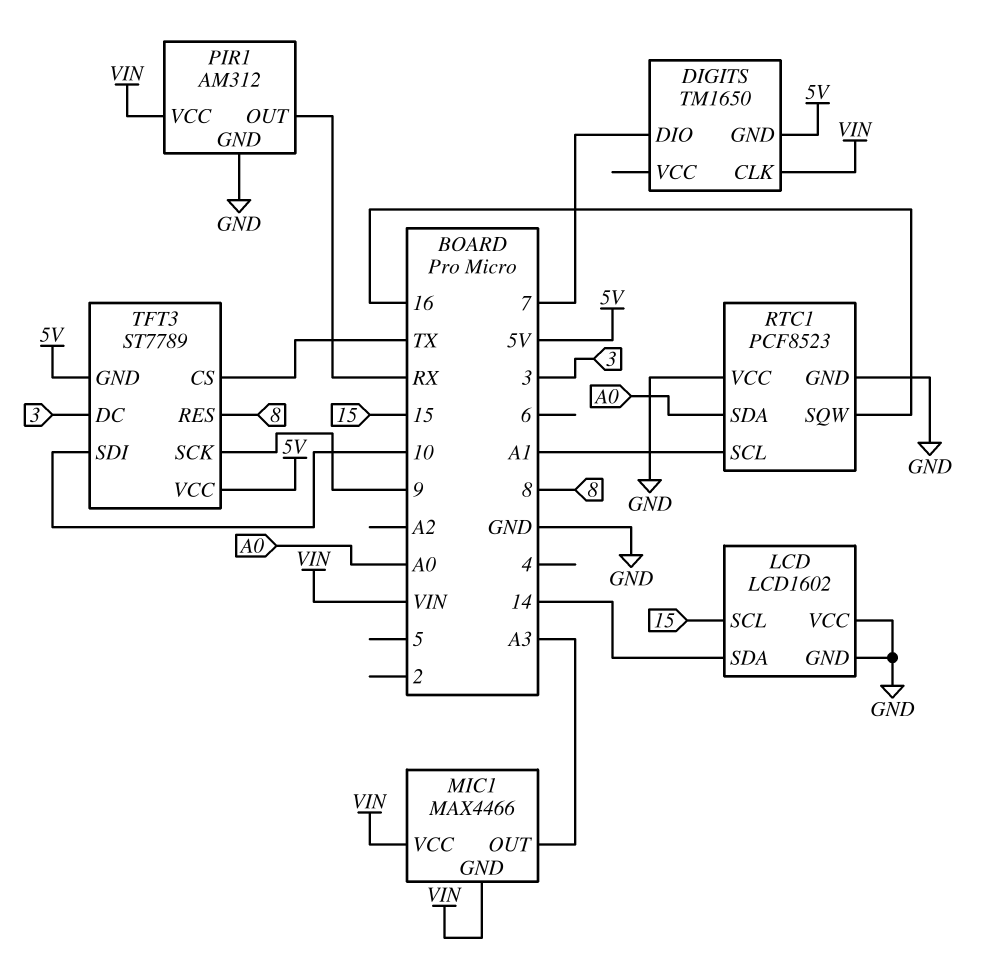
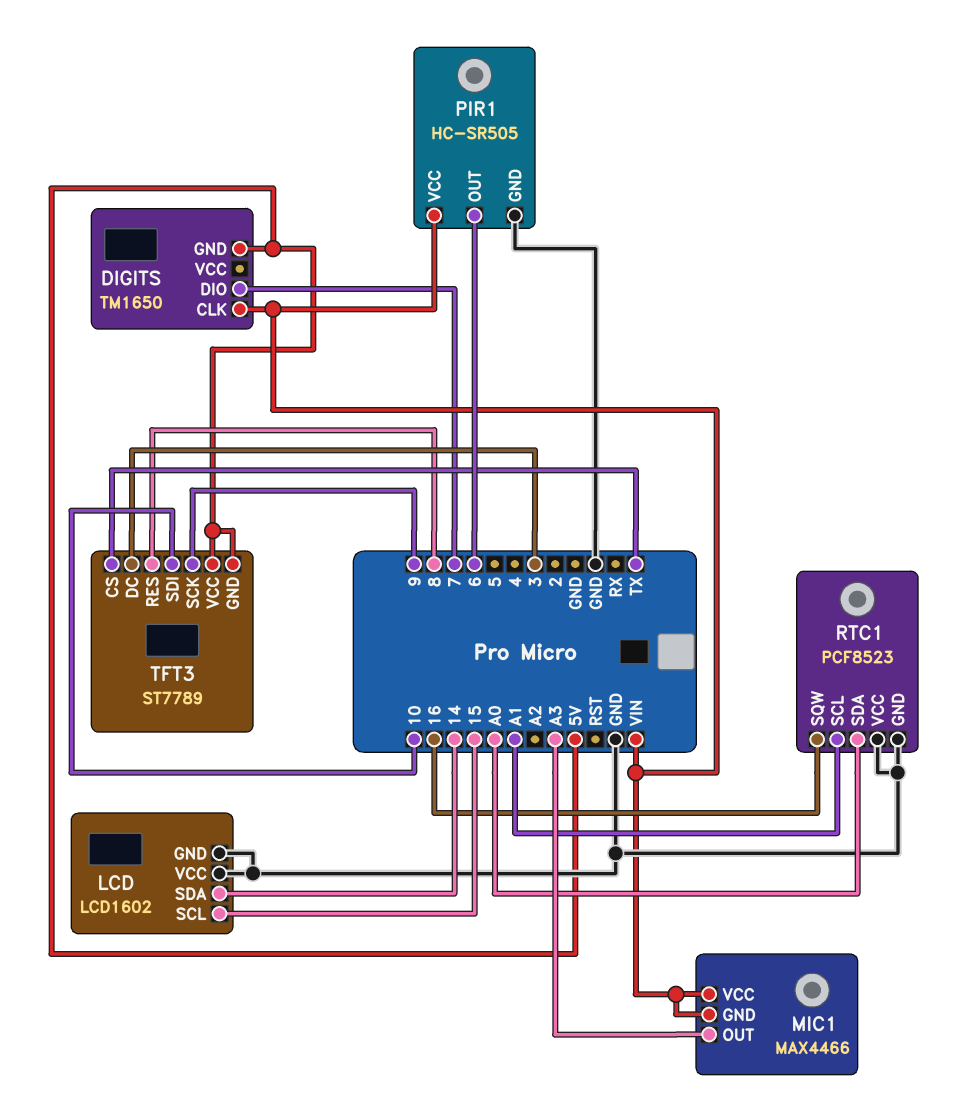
PIR1: AM312 -> HC-SR505
PIR1 pin OUT: RX -> 6

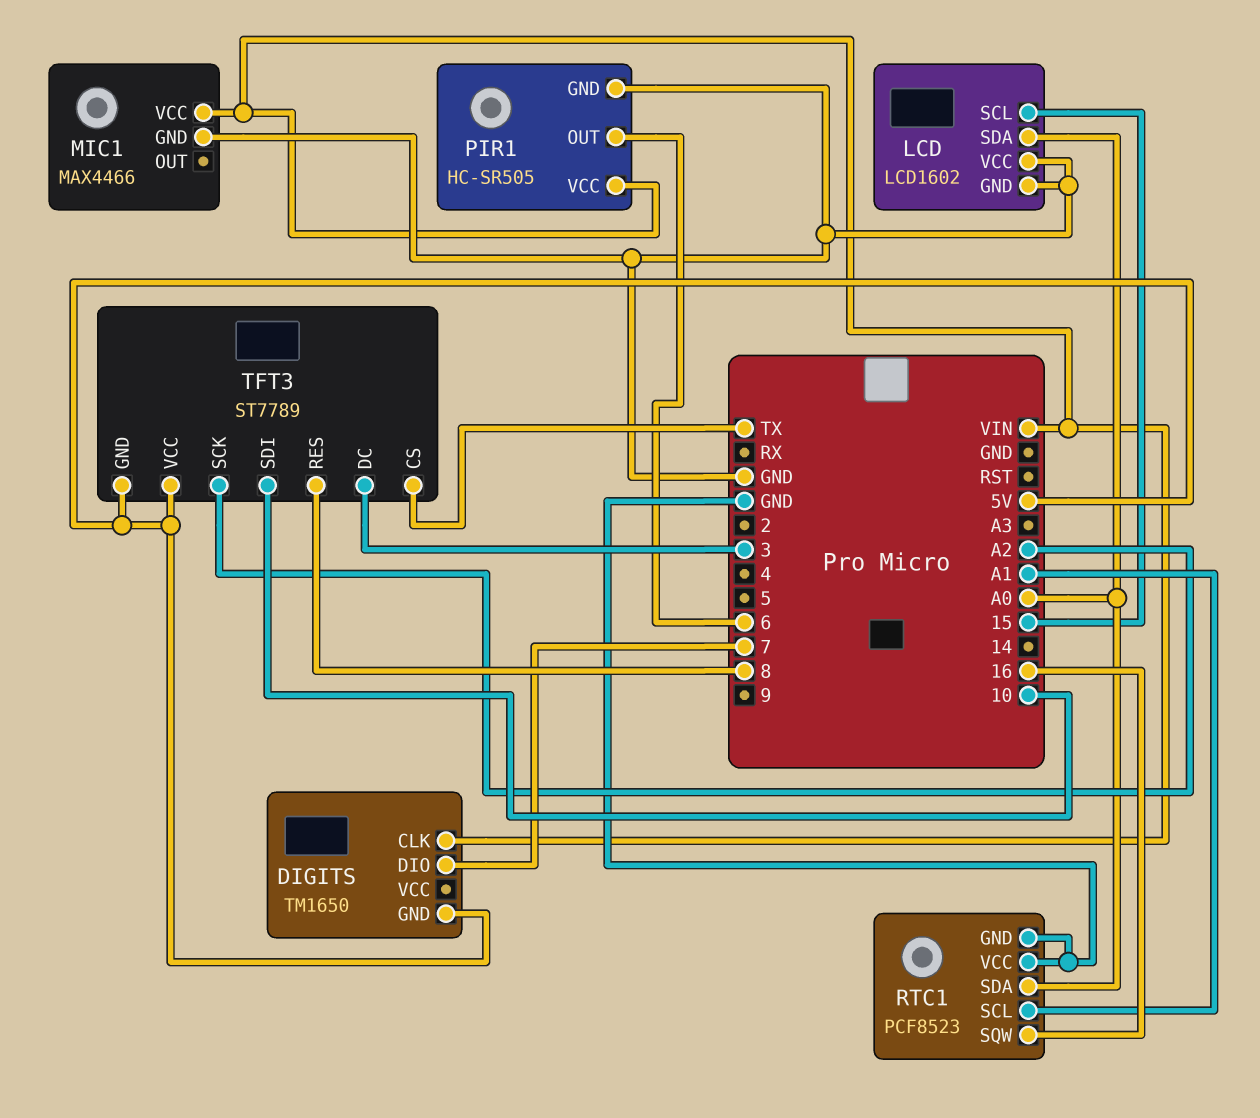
LCD pin SDA: 14 -> A0
MIC1 pin GND: VIN -> GND
MIC1 pin OUT: A3 -> none
TFT3 pin SCK: 9 -> A2

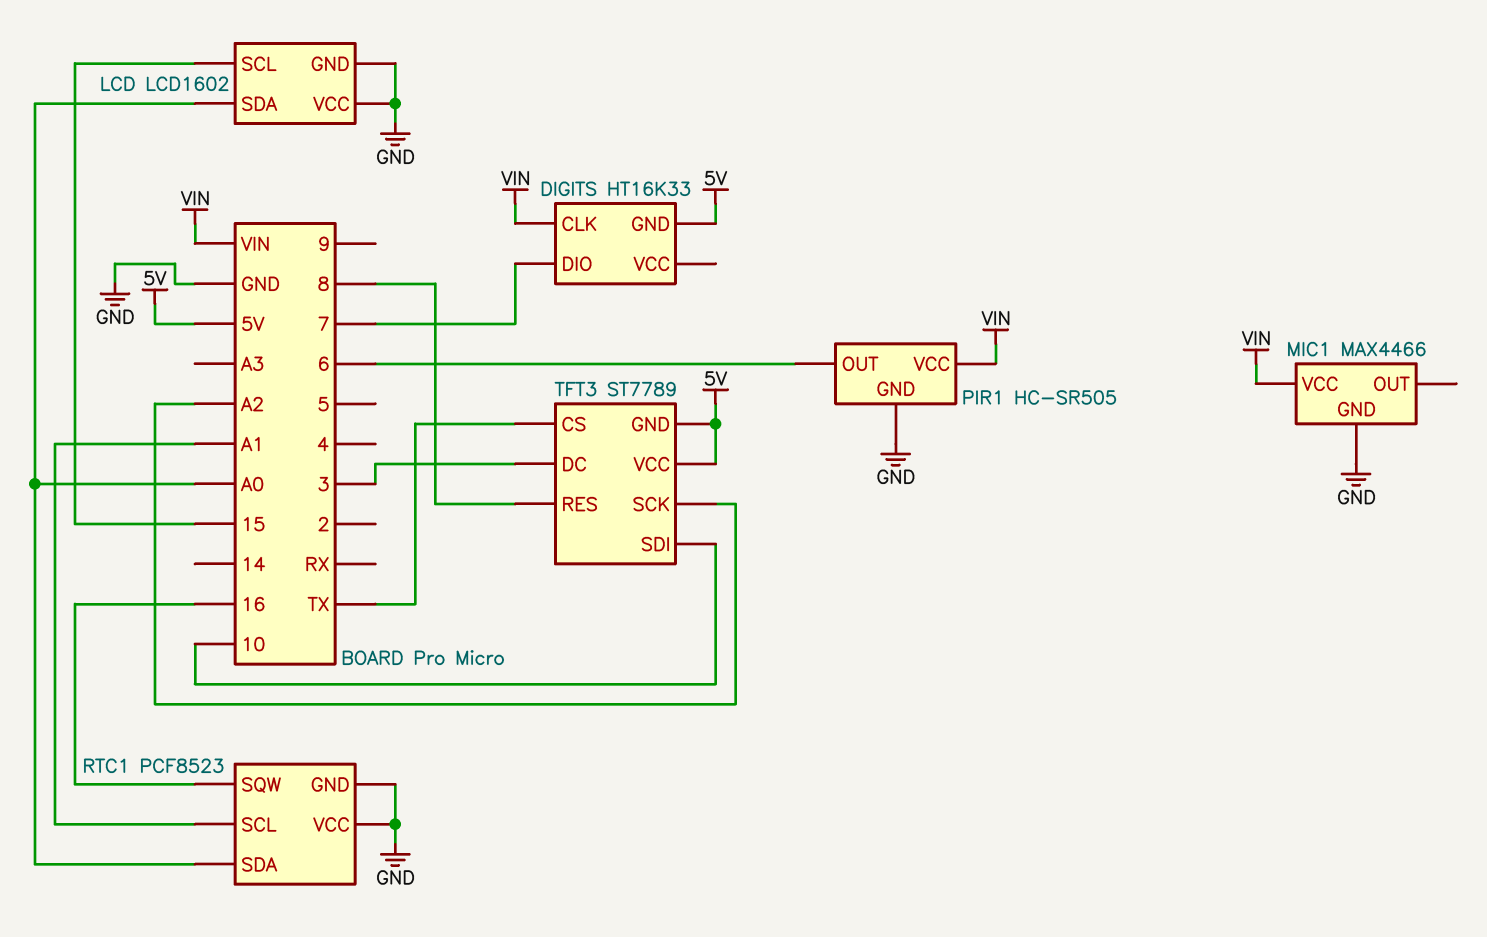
DIGITS: TM1650 -> HT16K33

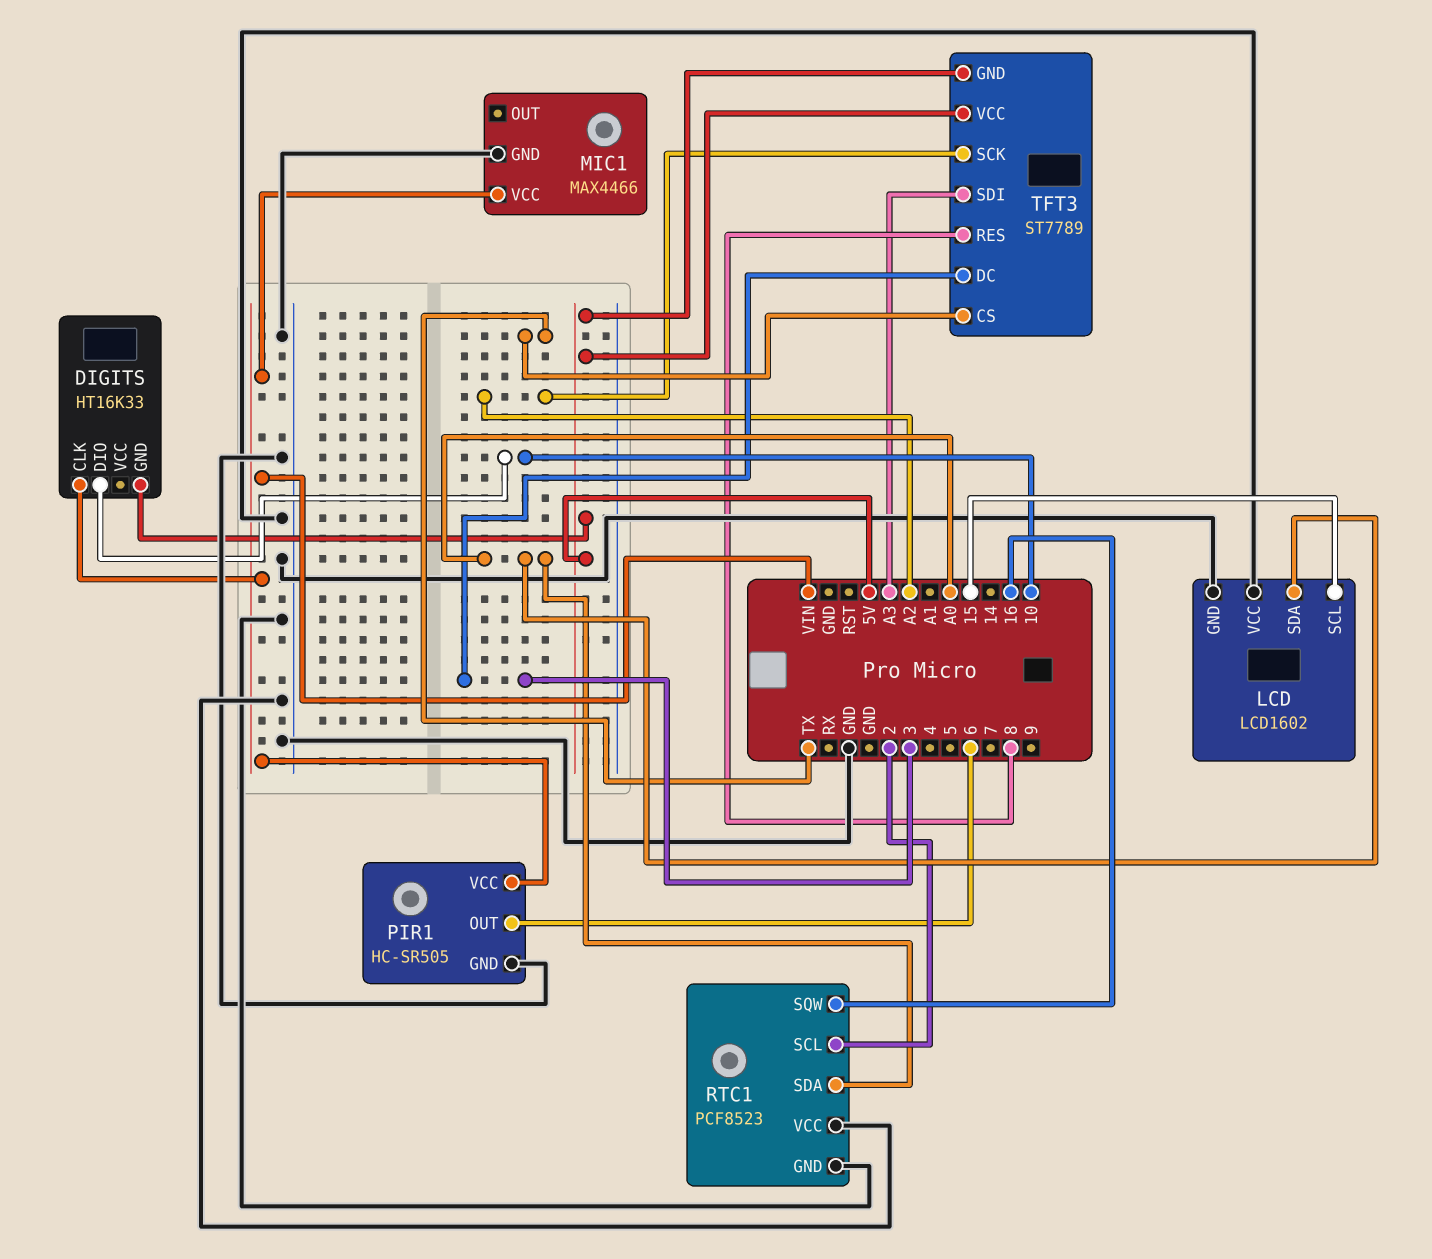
DIGITS pin DIO: 7 -> 10
RTC1 pin SCL: A1 -> 2
TFT3 pin SDI: 10 -> A3

